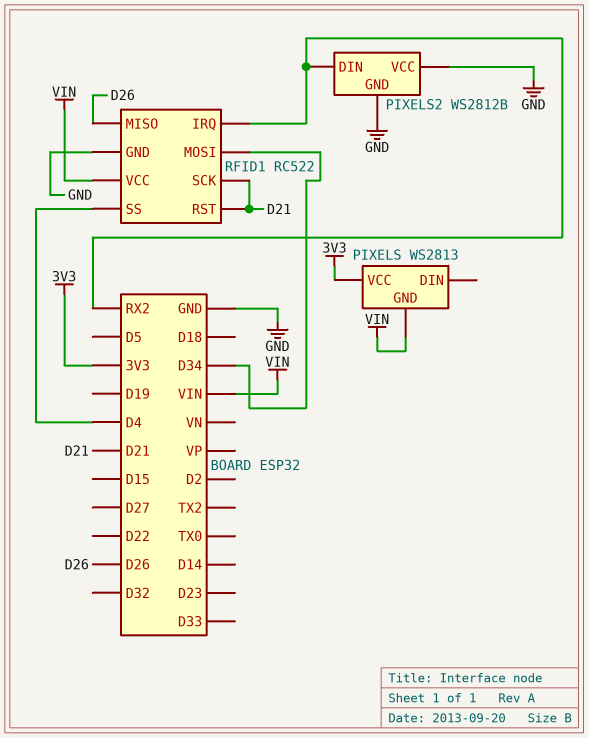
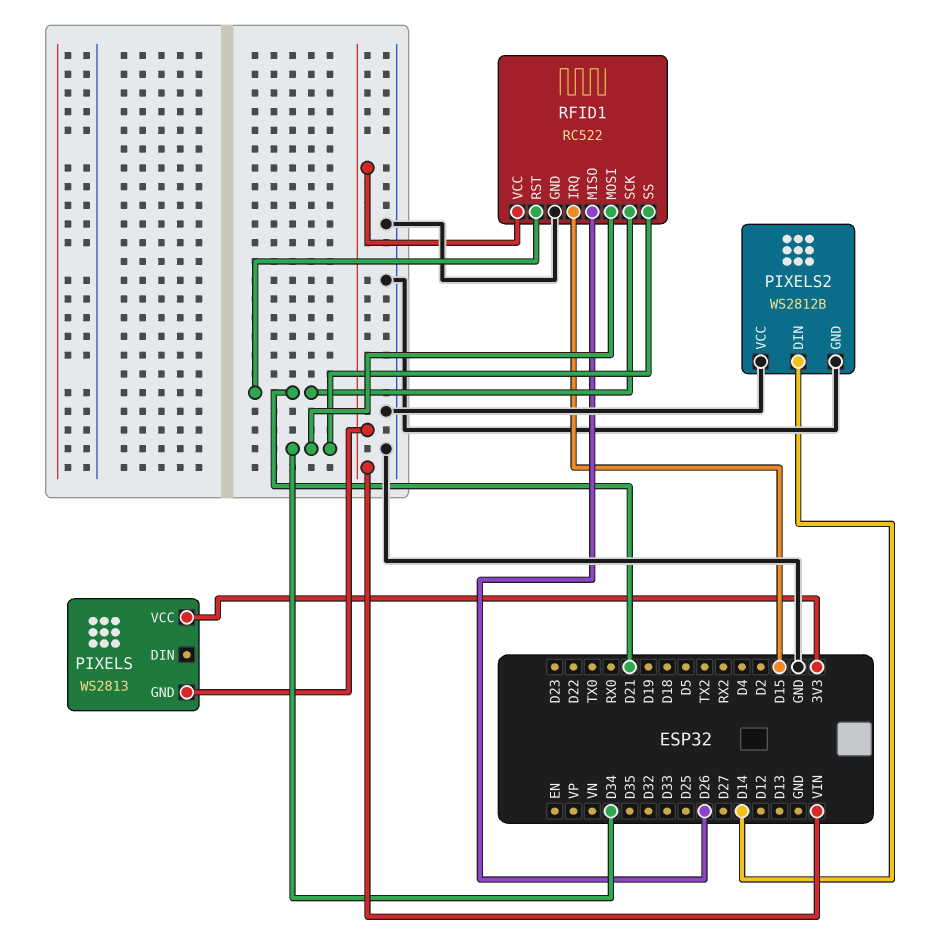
PIXELS2 pin DIN: RX2 -> D14
RFID1 pin IRQ: RX2 -> D15
RFID1 pin SS: D4 -> D34

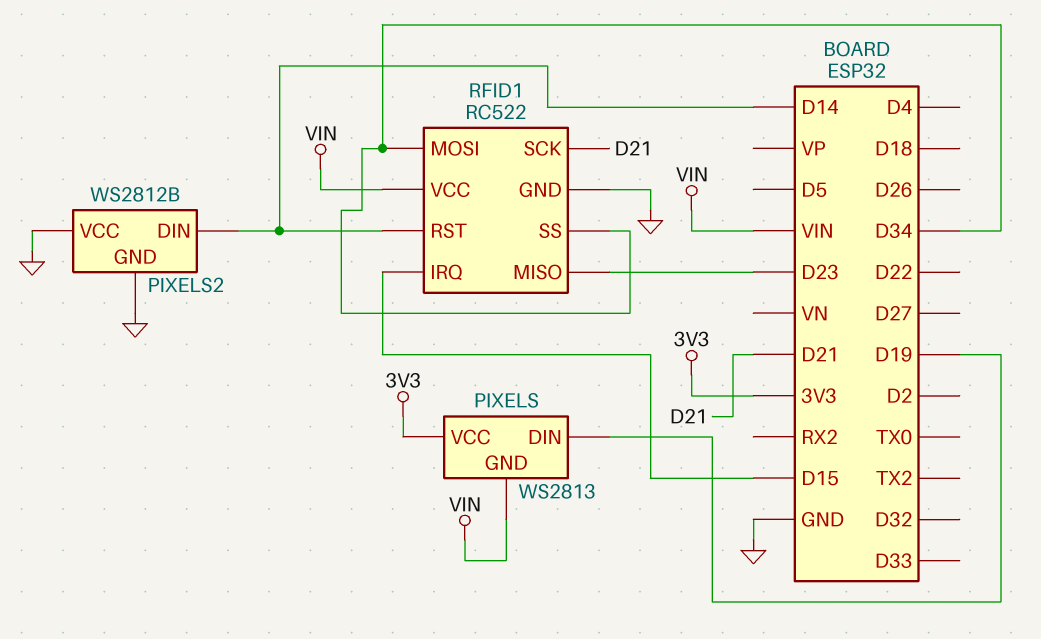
PIXELS pin DIN: none -> D19
RFID1 pin MISO: D26 -> D23
RFID1 pin RST: D21 -> D14

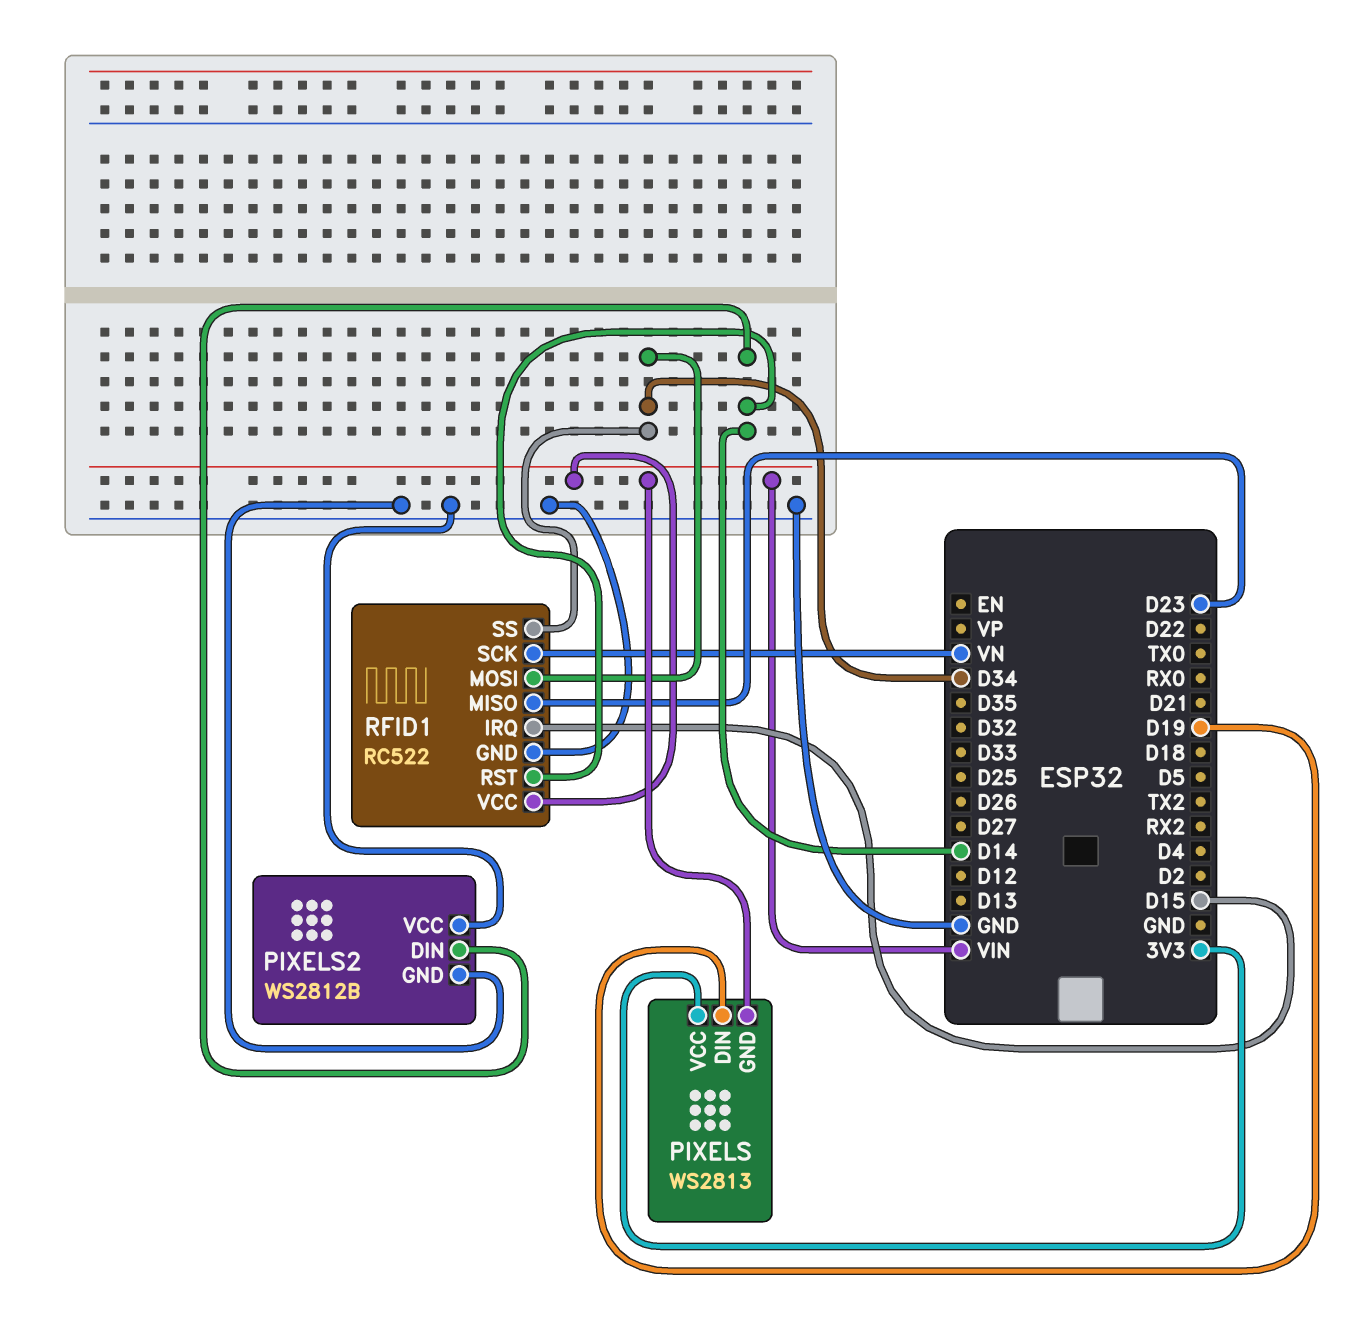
RFID1 pin SCK: D21 -> VN

